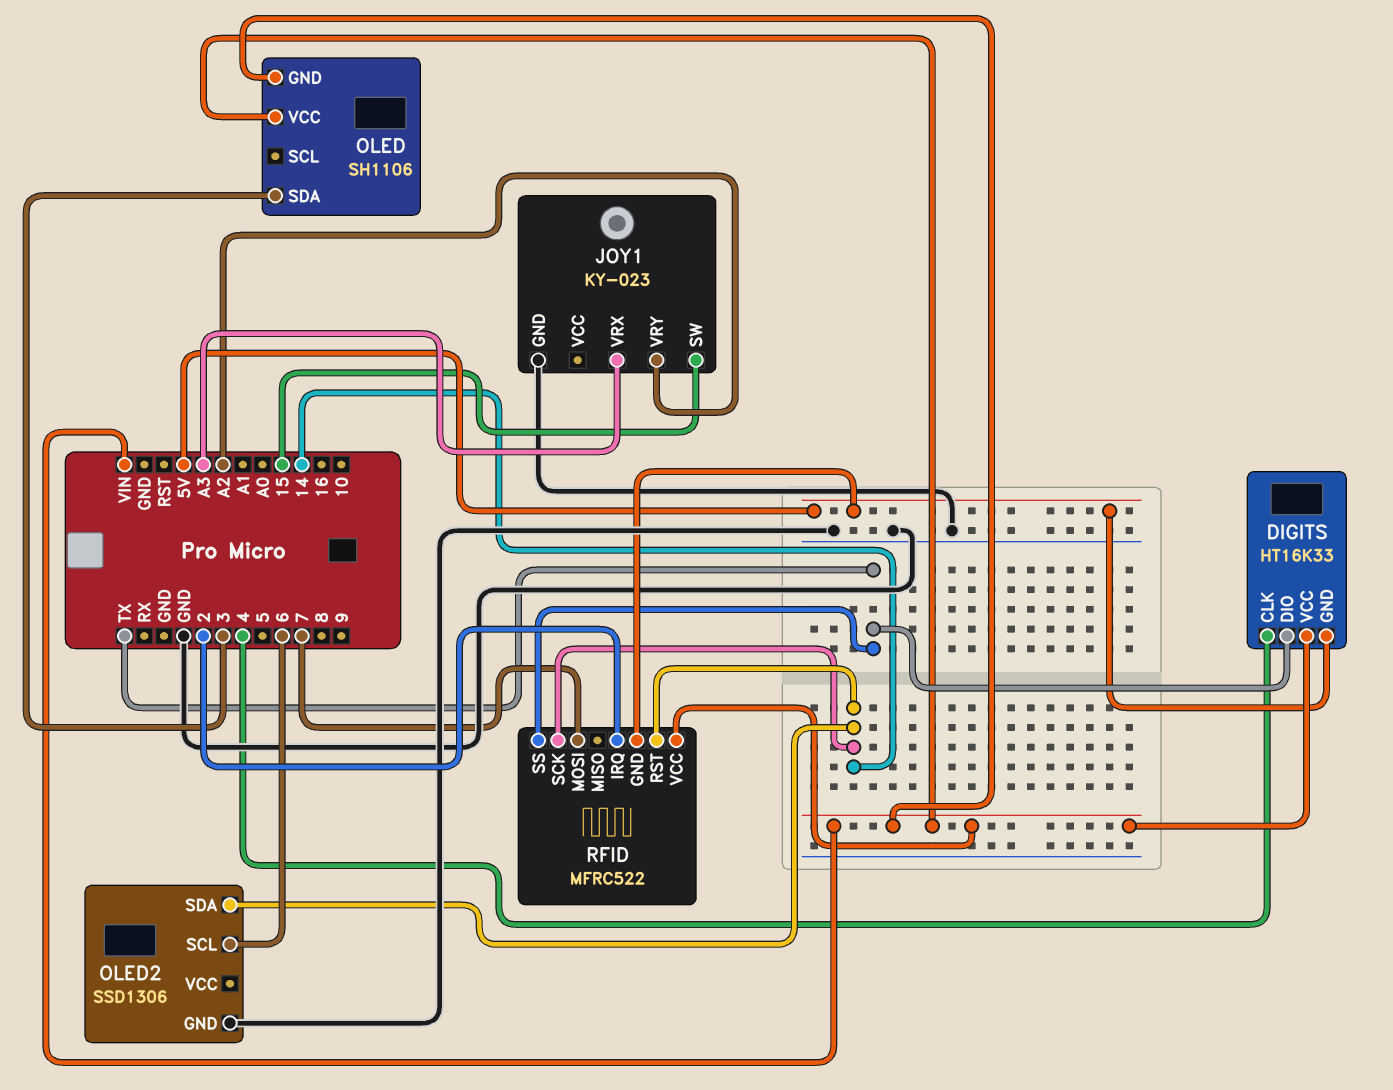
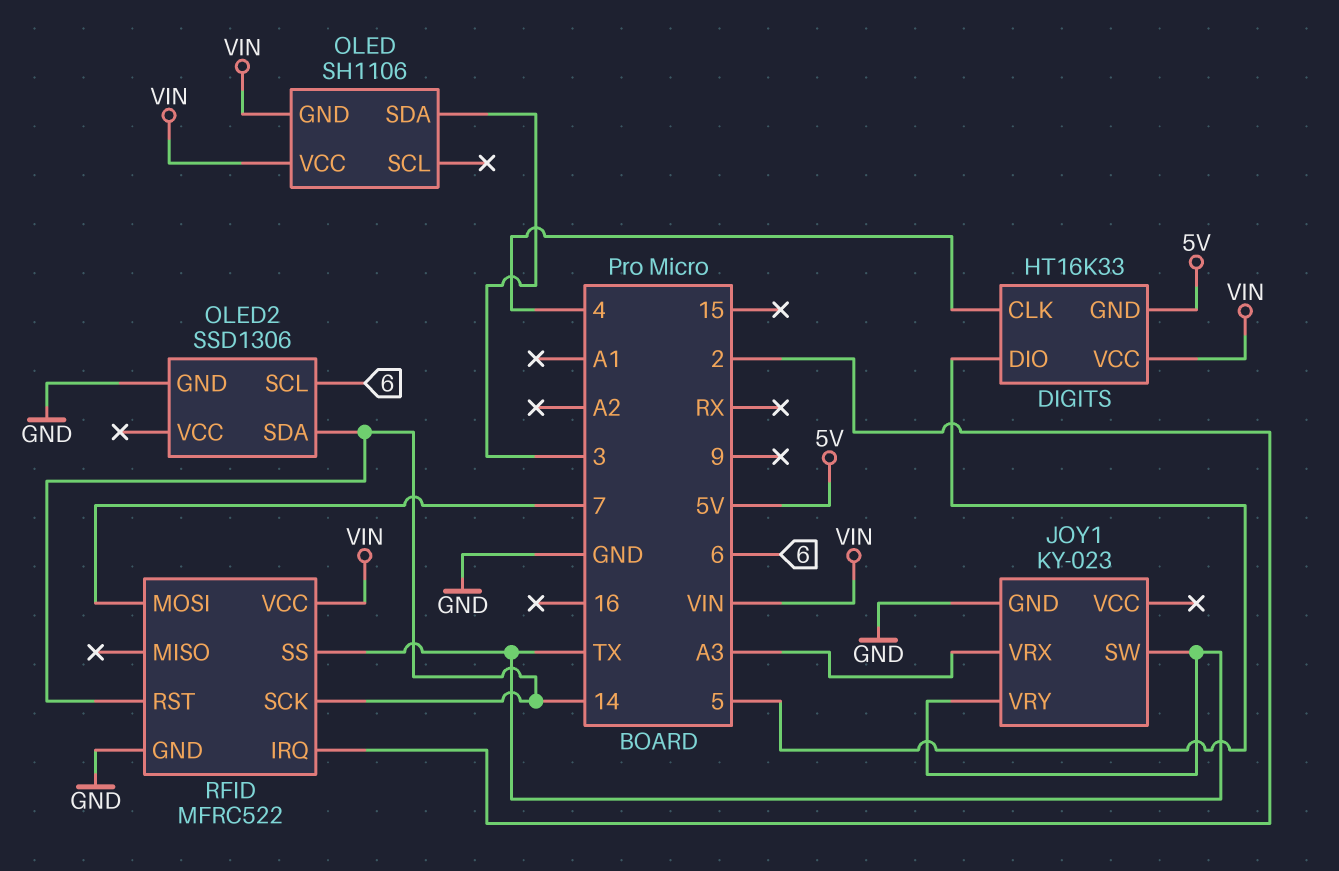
DIGITS pin DIO: TX -> 5
JOY1 pin SW: 15 -> TX
JOY1 pin VRY: A2 -> TX
RFID pin GND: 5V -> GND

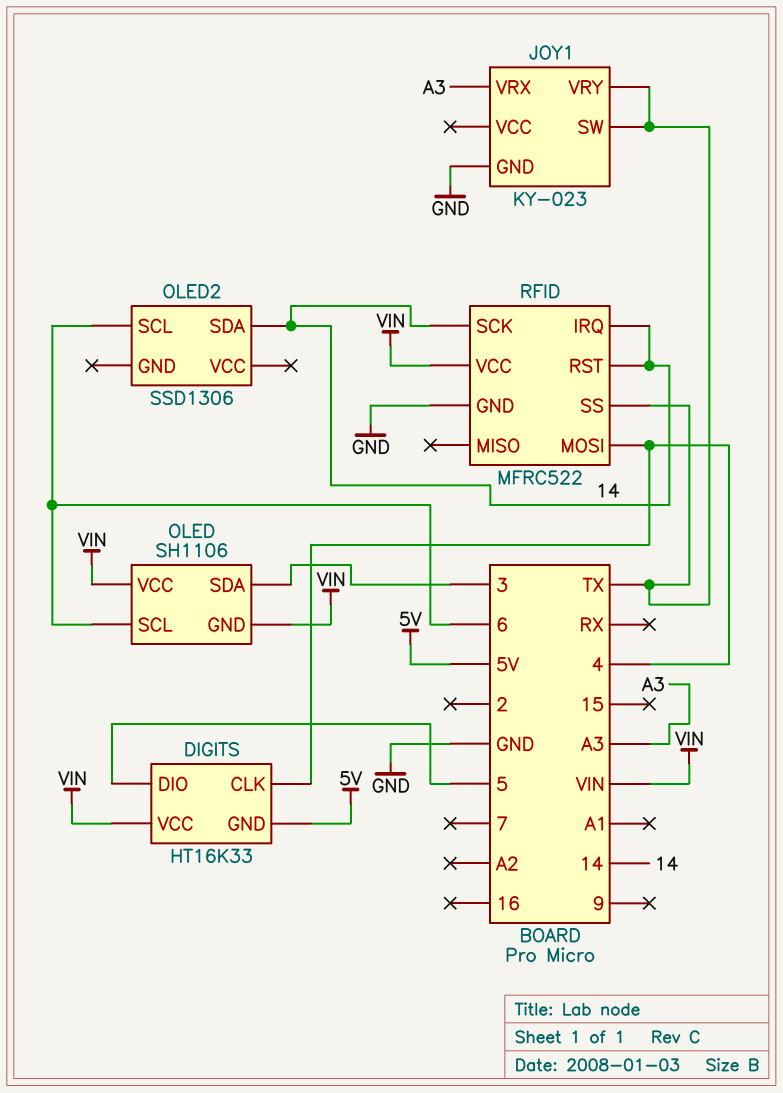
OLED pin SCL: none -> 6
OLED2 pin GND: GND -> none
RFID pin IRQ: 2 -> 14
RFID pin MOSI: 7 -> 4

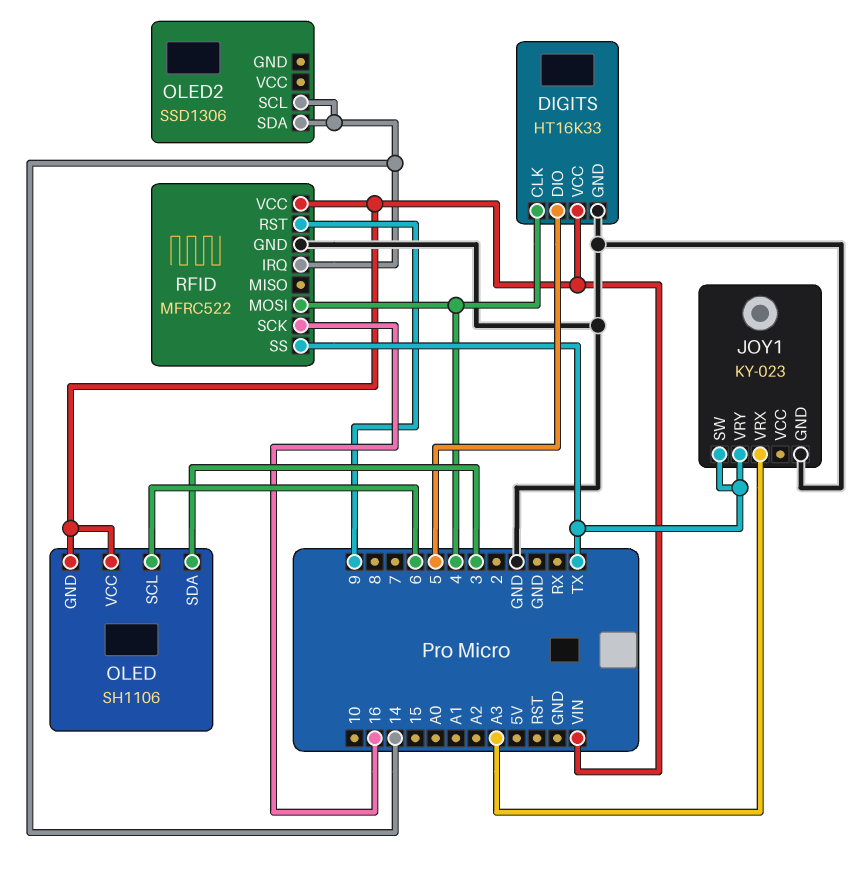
DIGITS pin GND: 5V -> GND
OLED2 pin SCL: 6 -> 14
RFID pin RST: 14 -> 9
RFID pin SCK: 14 -> 16

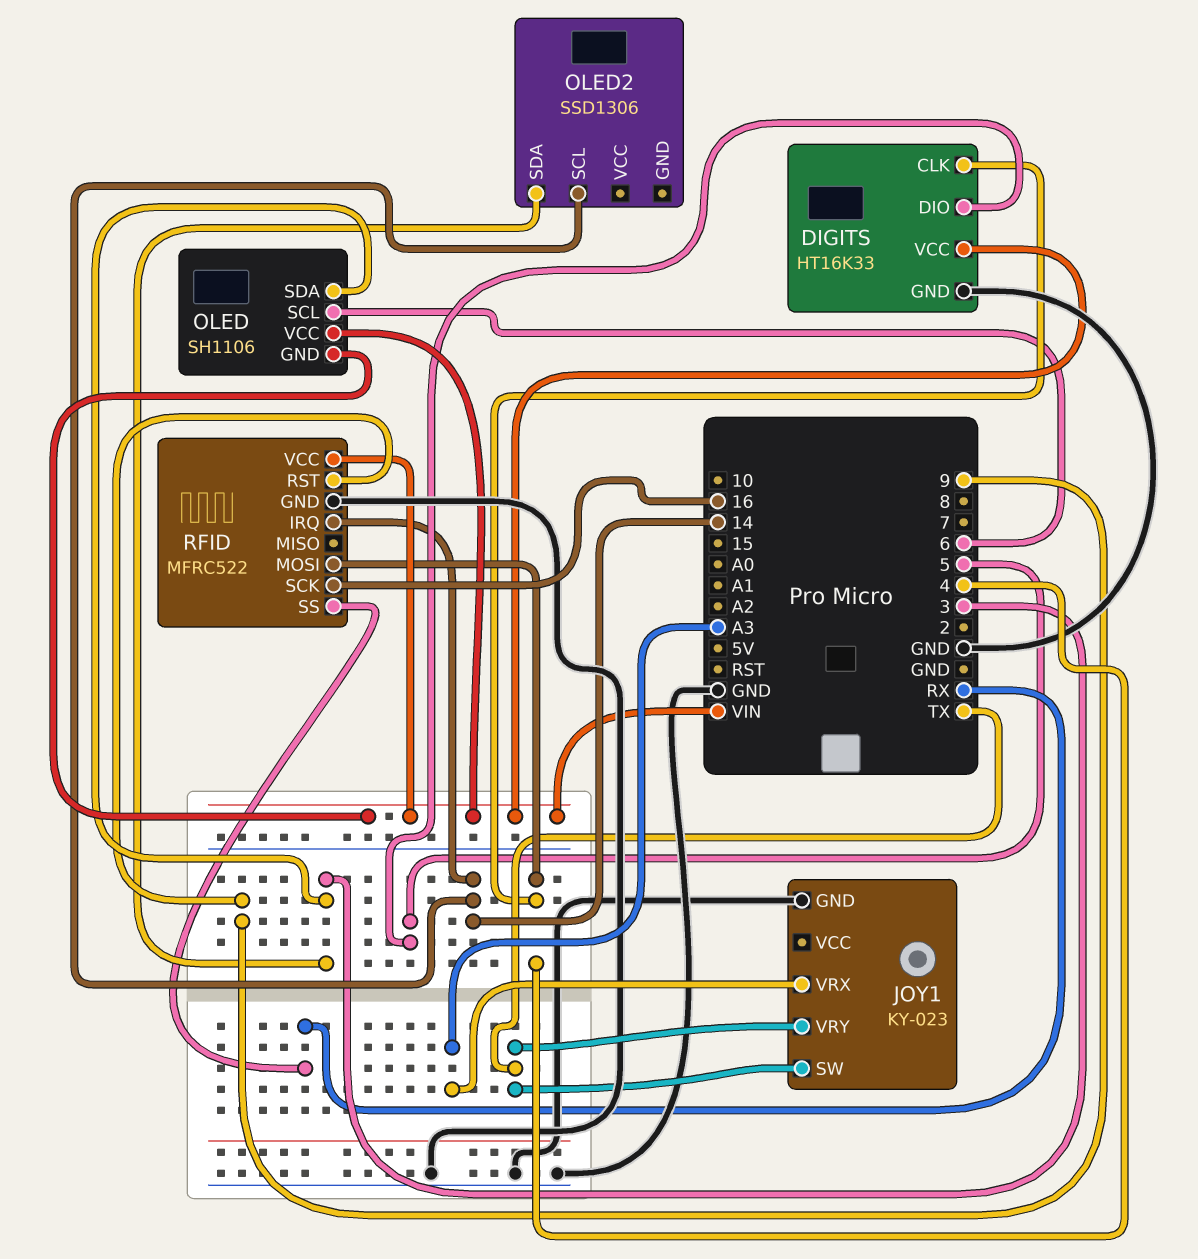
OLED2 pin SDA: 14 -> 3
RFID pin SS: TX -> RX

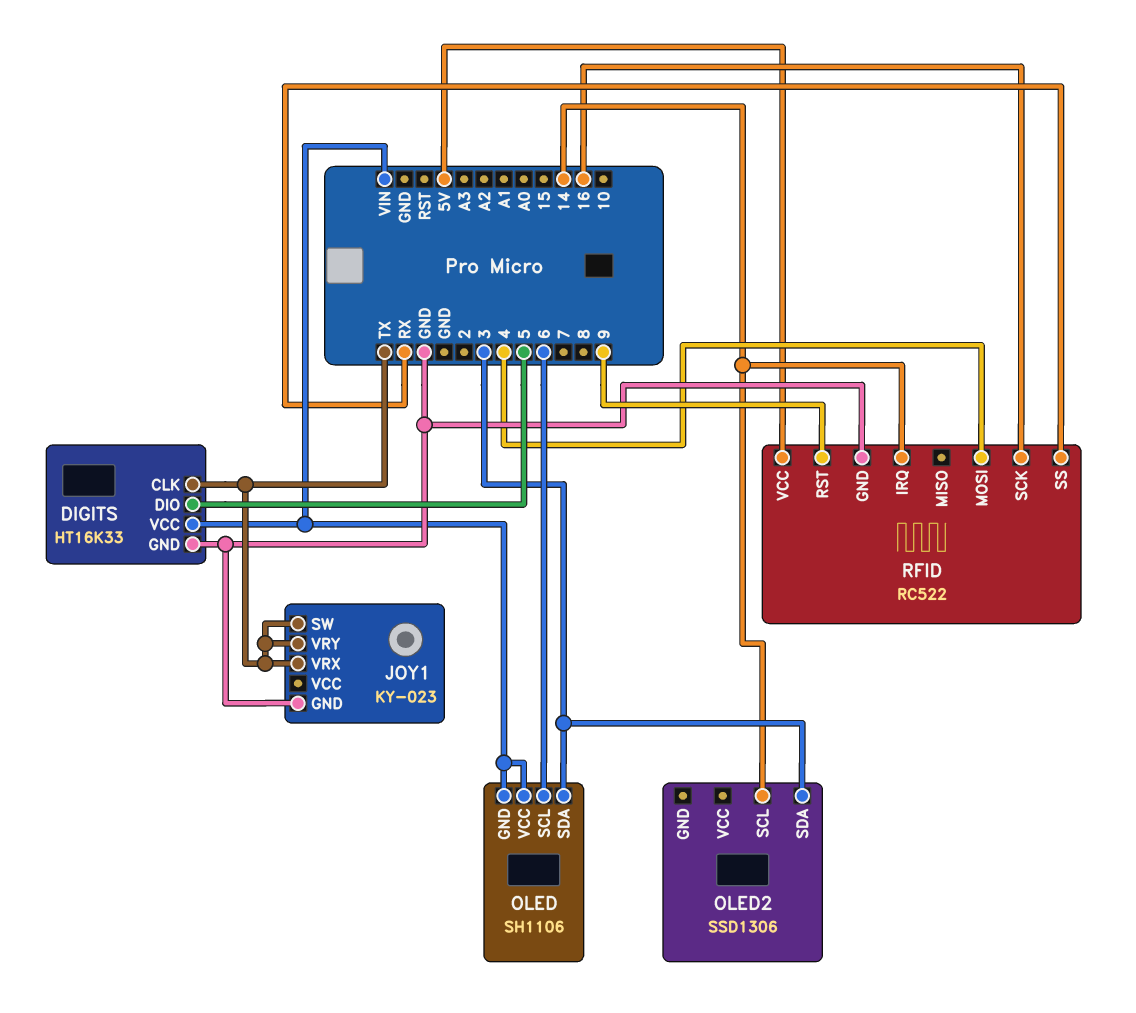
DIGITS pin CLK: 4 -> TX
JOY1 pin VRX: A3 -> TX
RFID: MFRC522 -> RC522
RFID pin VCC: VIN -> 5V

